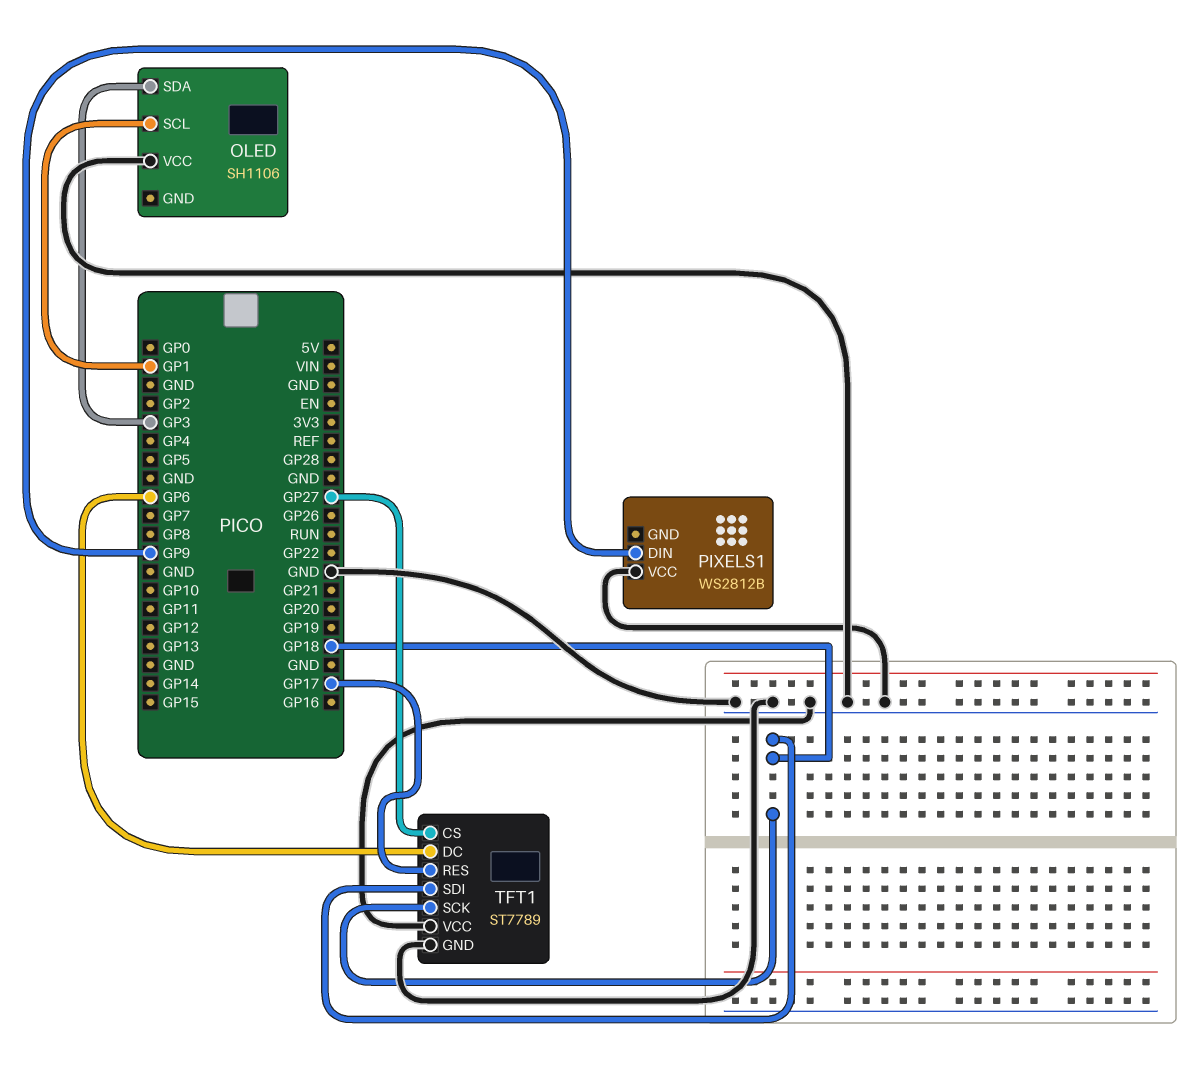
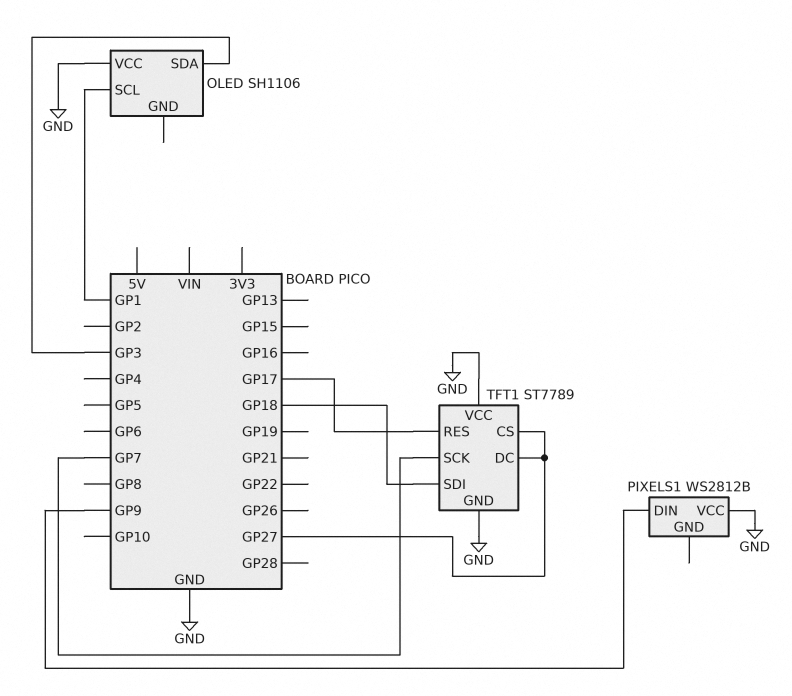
TFT1 pin DC: GP6 -> GP27
TFT1 pin SCK: GP18 -> GP7

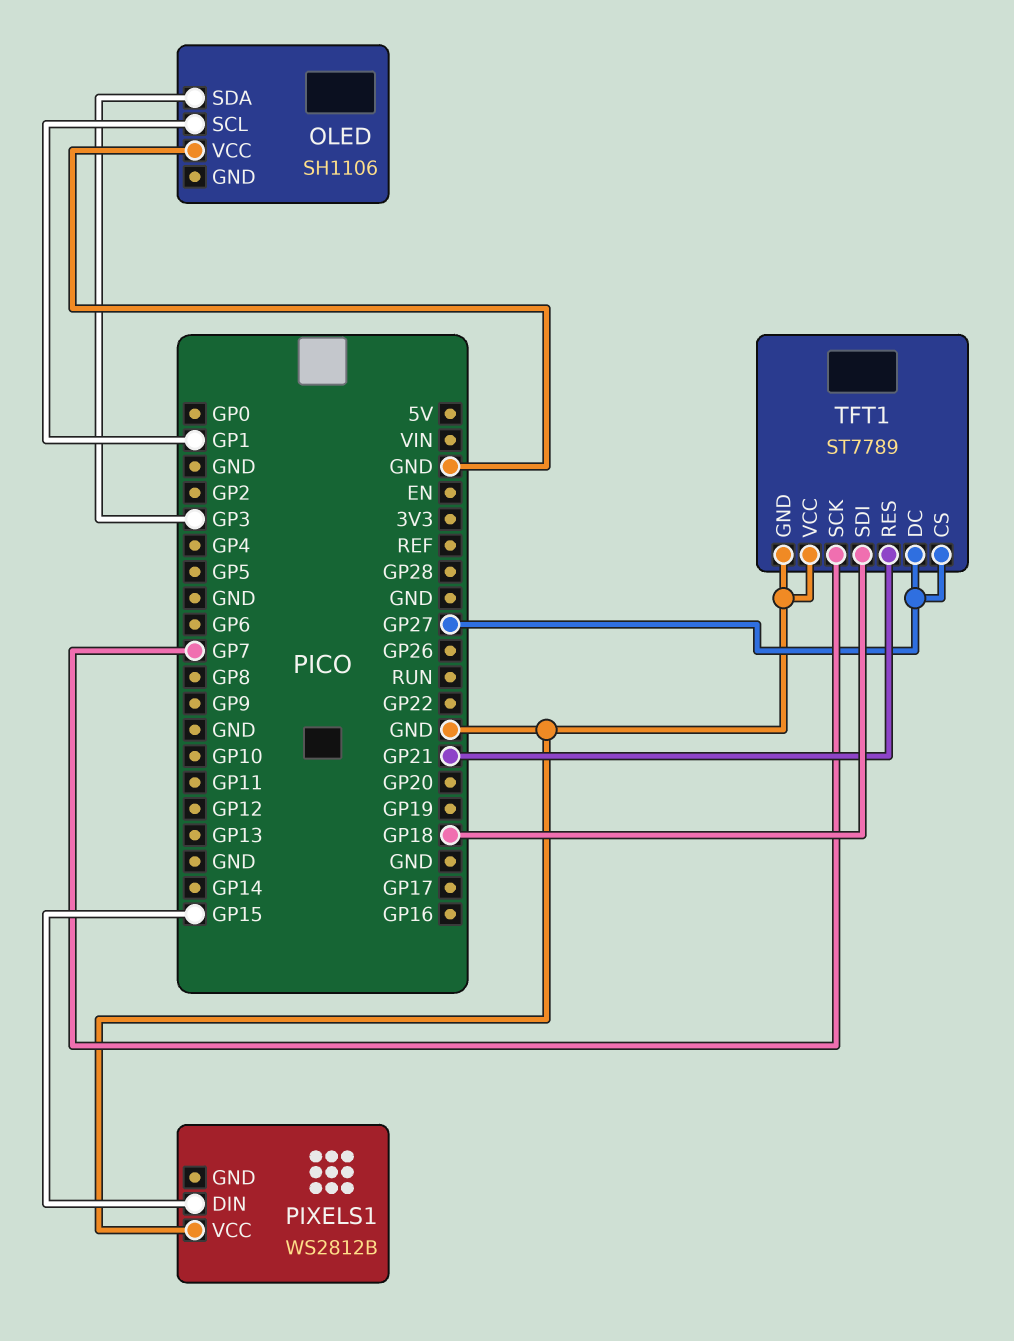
PIXELS1 pin DIN: GP9 -> GP15
TFT1 pin RES: GP17 -> GP21

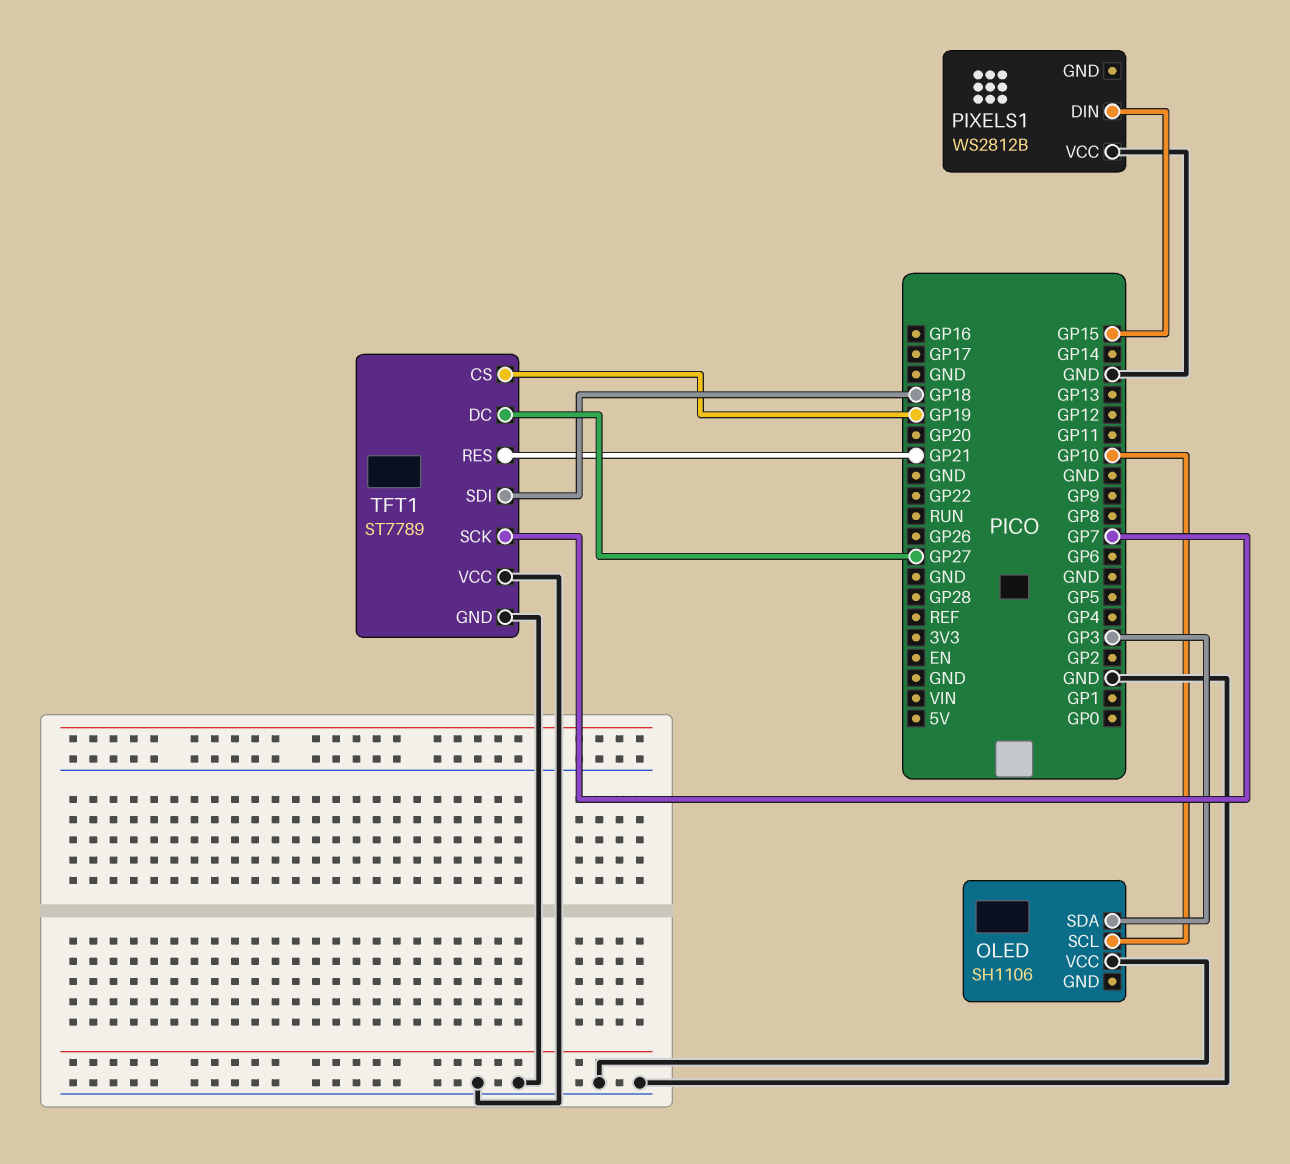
OLED pin SCL: GP1 -> GP10
TFT1 pin CS: GP27 -> GP19

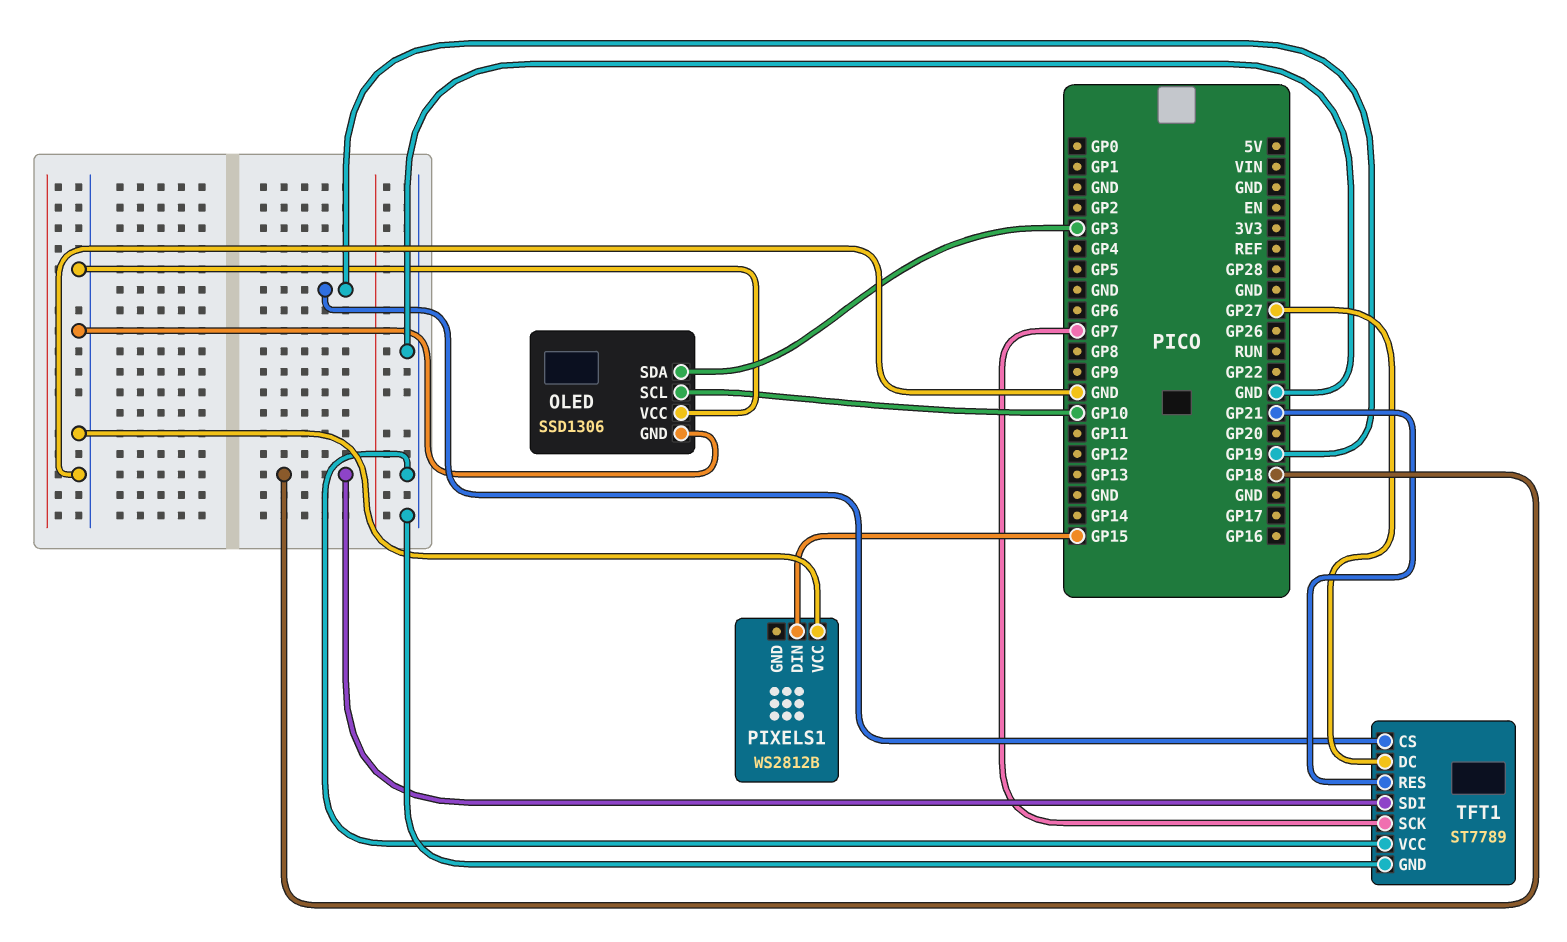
OLED: SH1106 -> SSD1306
OLED pin GND: none -> GND

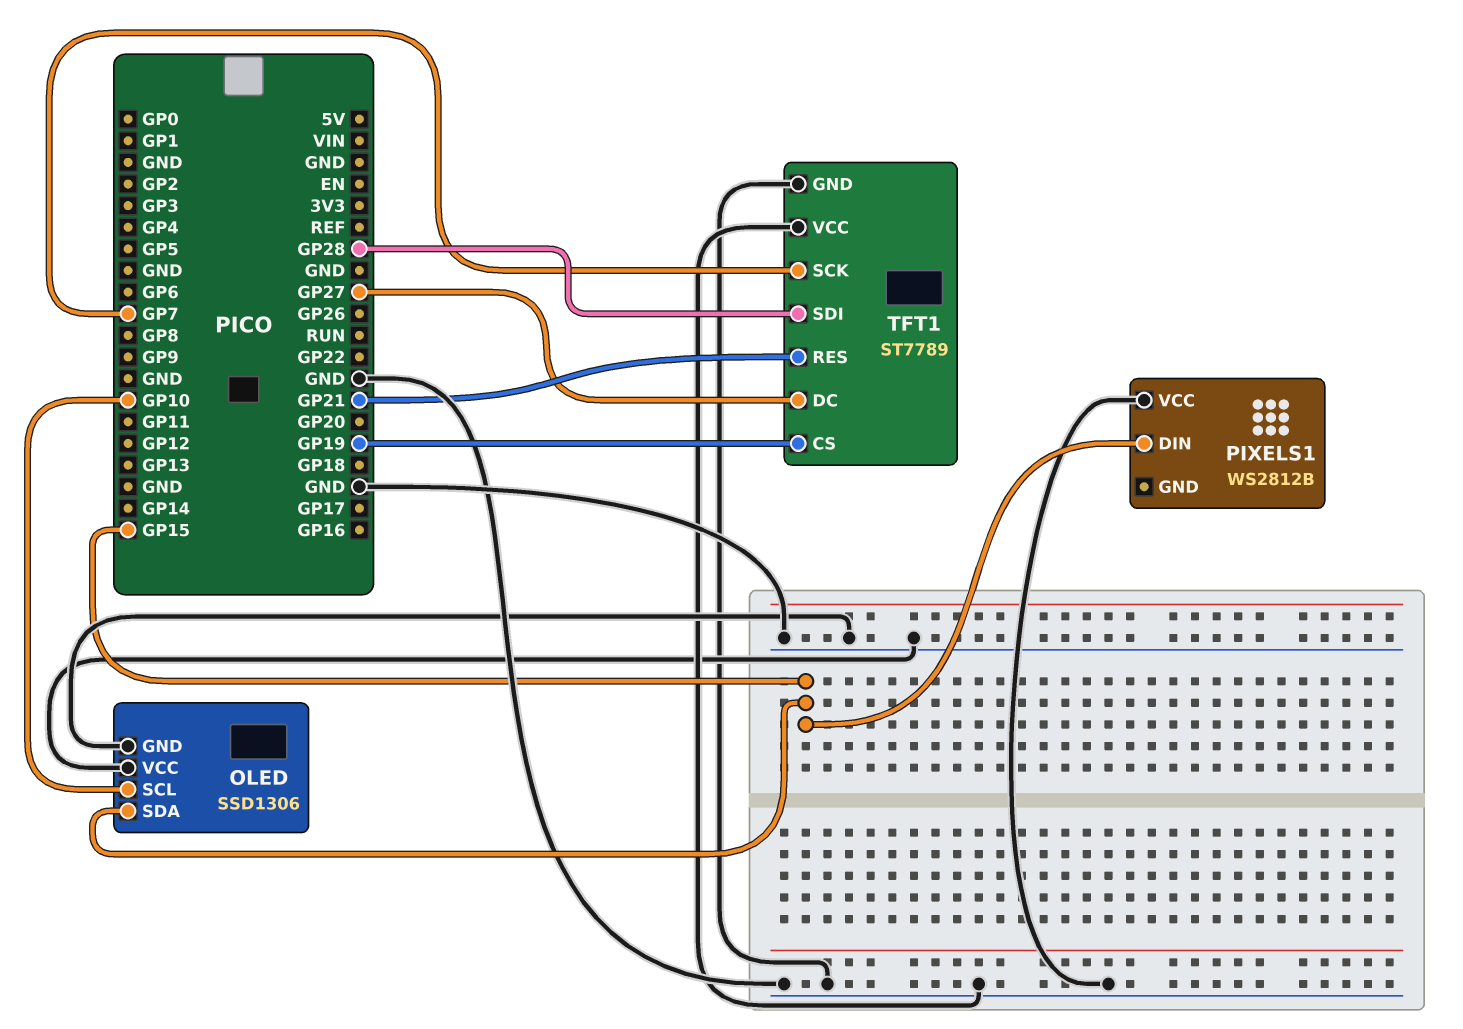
OLED pin SDA: GP3 -> GP15
TFT1 pin SDI: GP18 -> GP28

